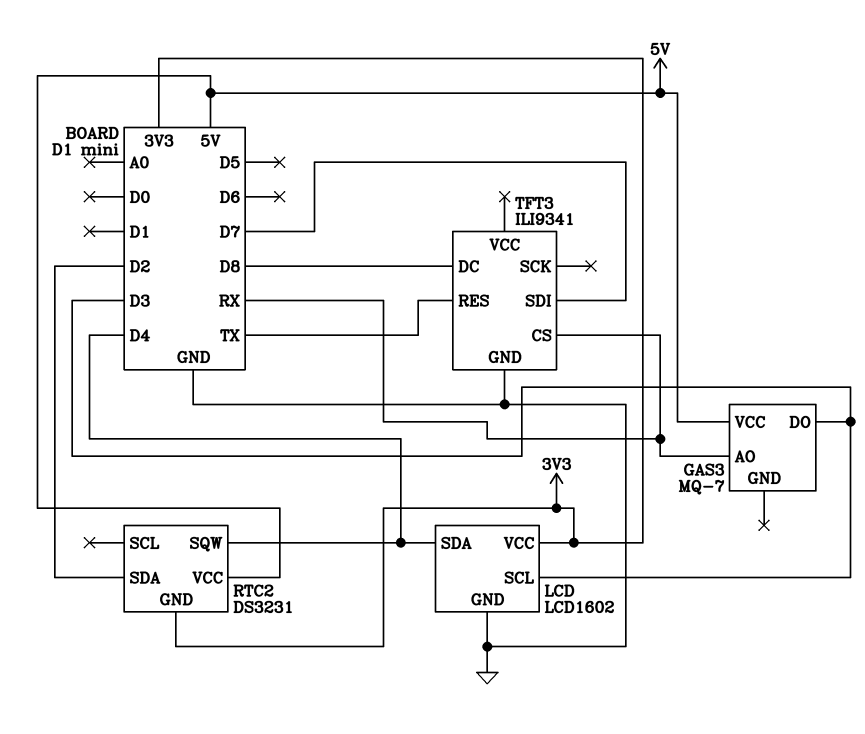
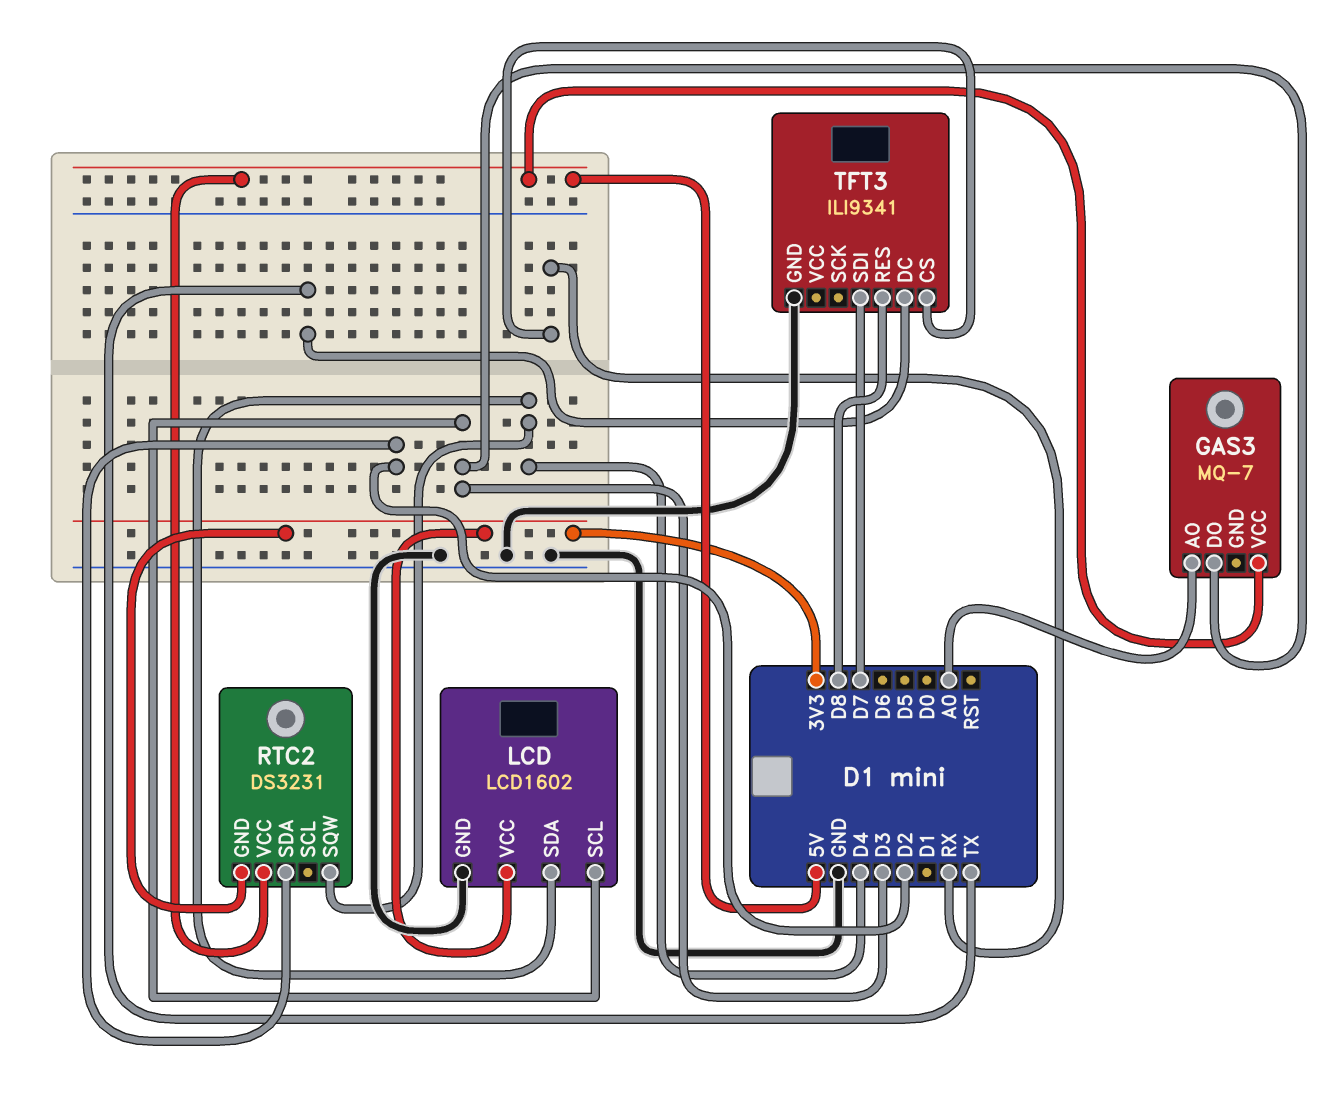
GAS3 pin AO: RX -> A0
TFT3 pin DC: D8 -> TX
TFT3 pin RES: TX -> D8

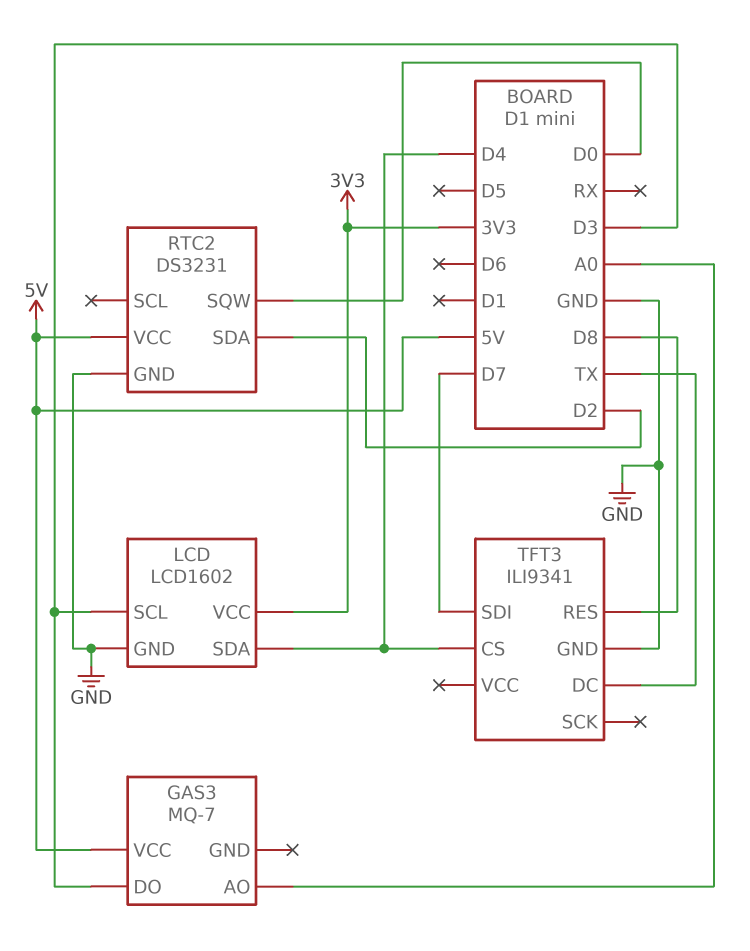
RTC2 pin GND: 3V3 -> GND
RTC2 pin SQW: D4 -> D0
TFT3 pin CS: RX -> D4

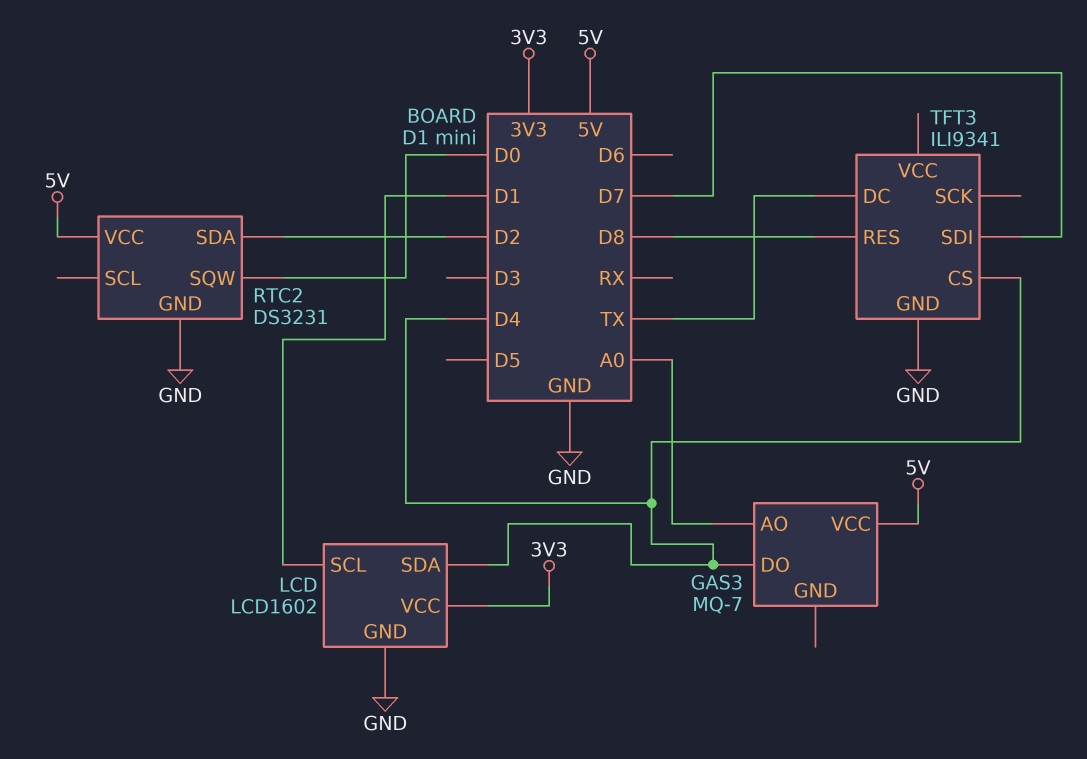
GAS3 pin DO: D3 -> D4
LCD pin SCL: D3 -> D1

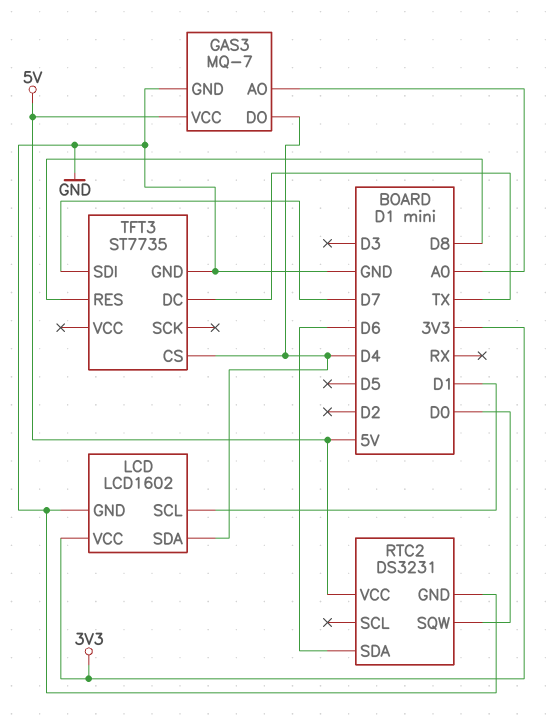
GAS3 pin GND: none -> GND
RTC2 pin SDA: D2 -> D6
TFT3: ILI9341 -> ST7735

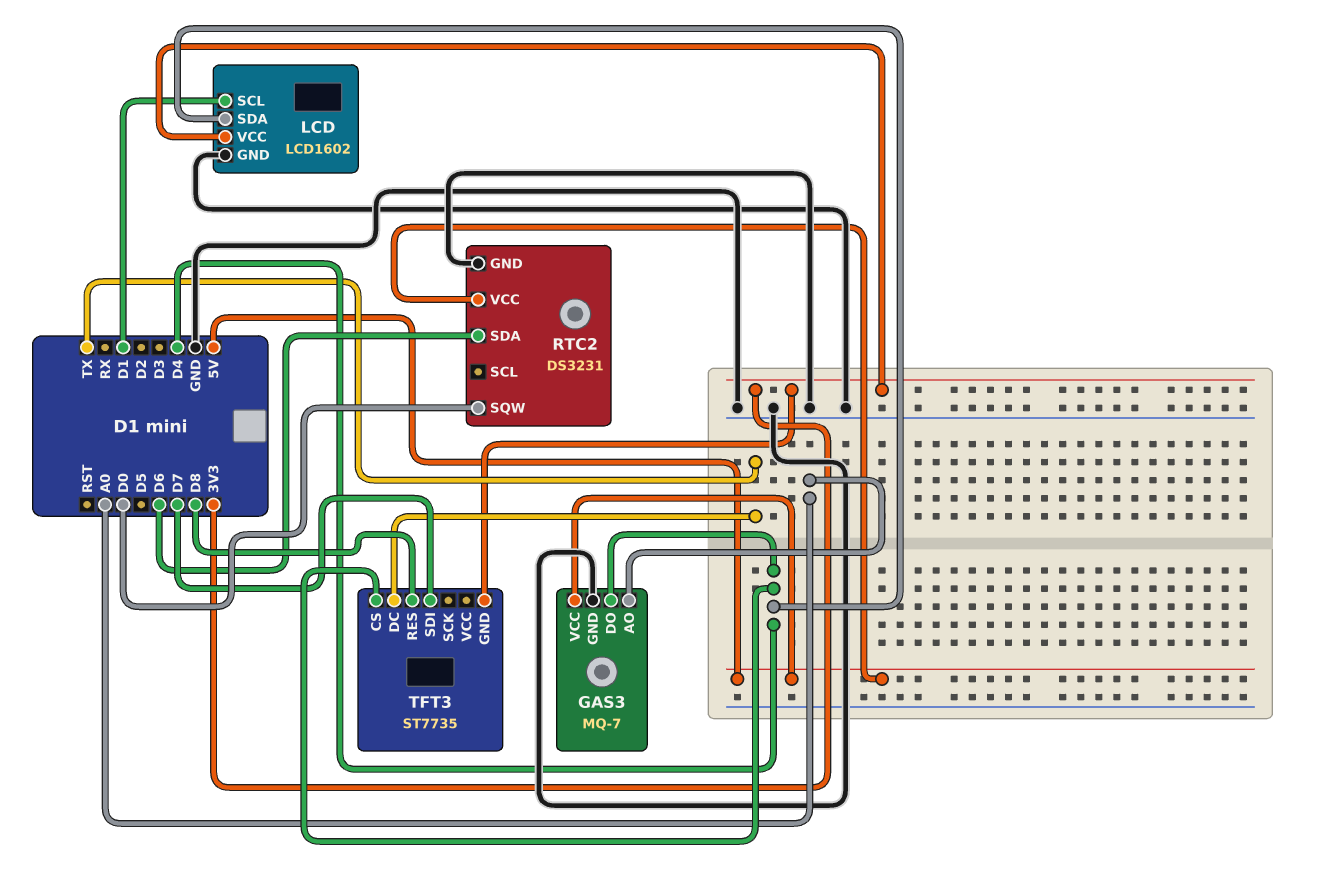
TFT3 pin GND: GND -> 3V3

